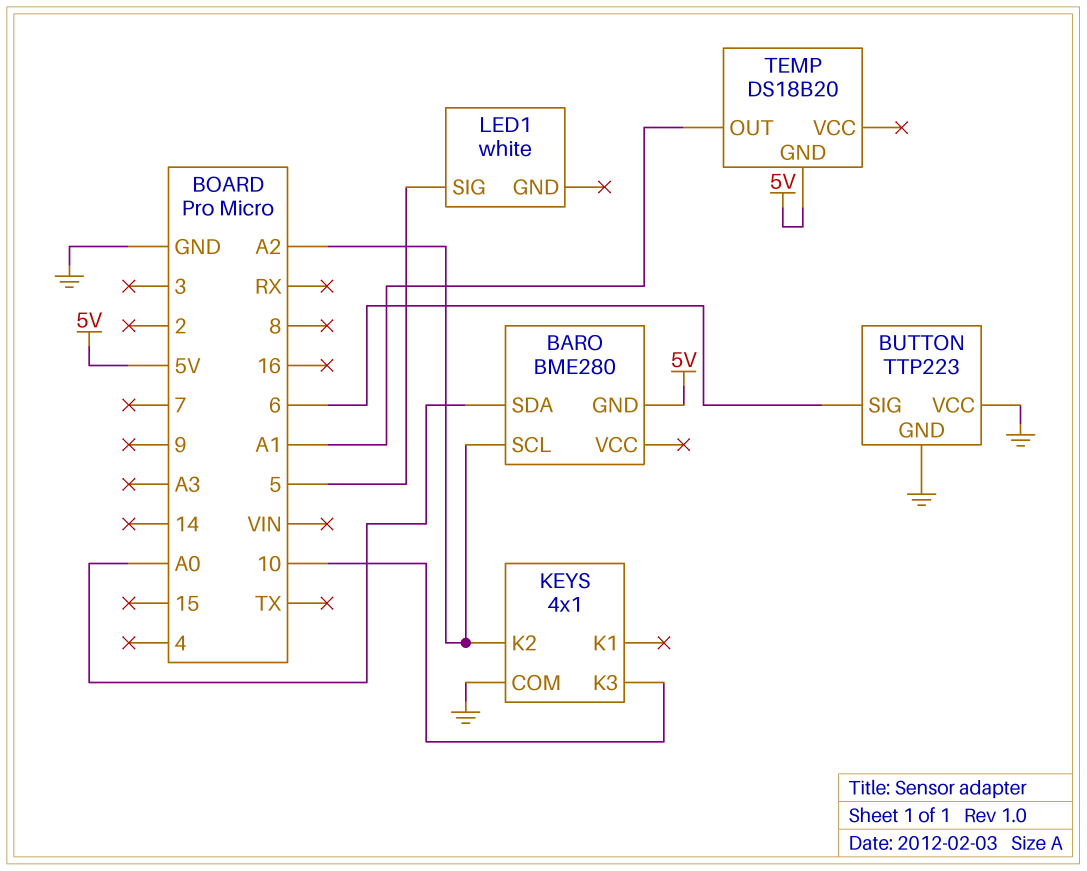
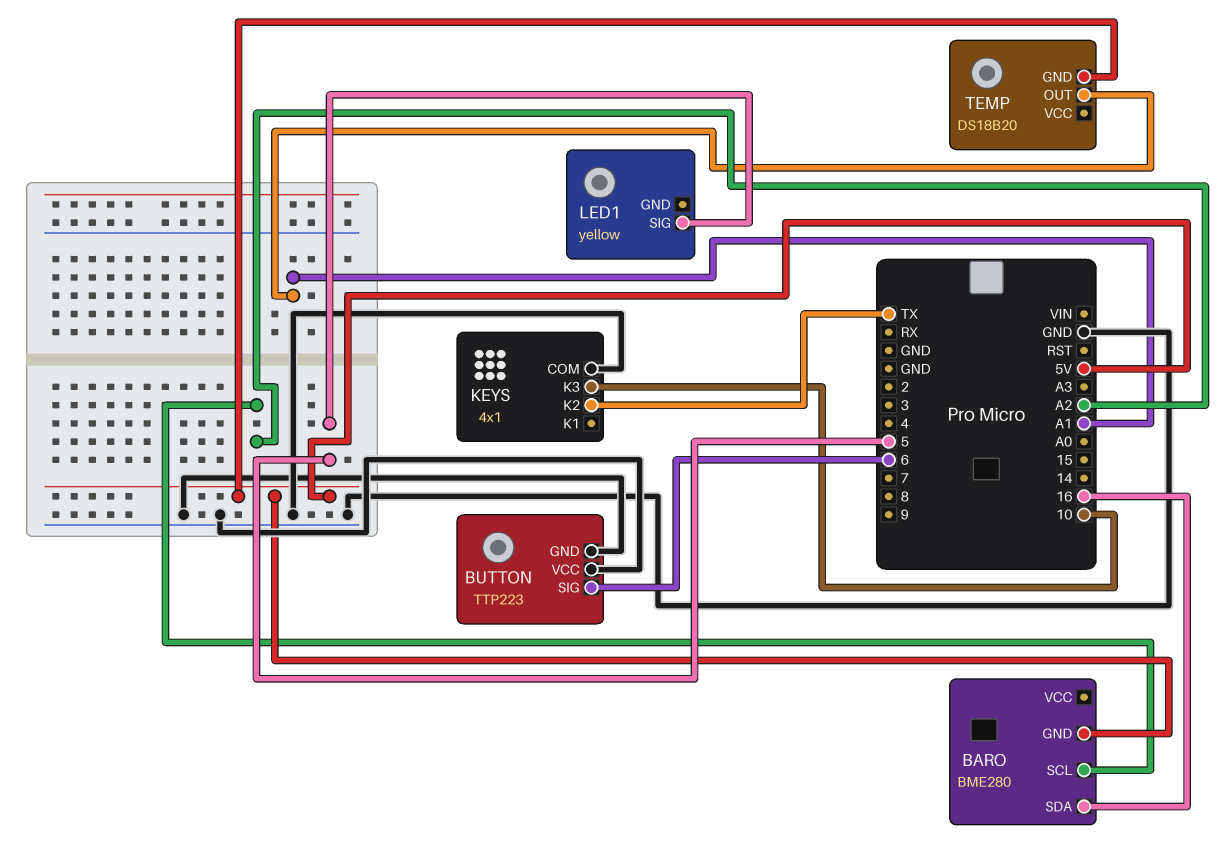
BARO pin SDA: A0 -> 16
KEYS pin K2: A2 -> TX
LED1: white -> yellow

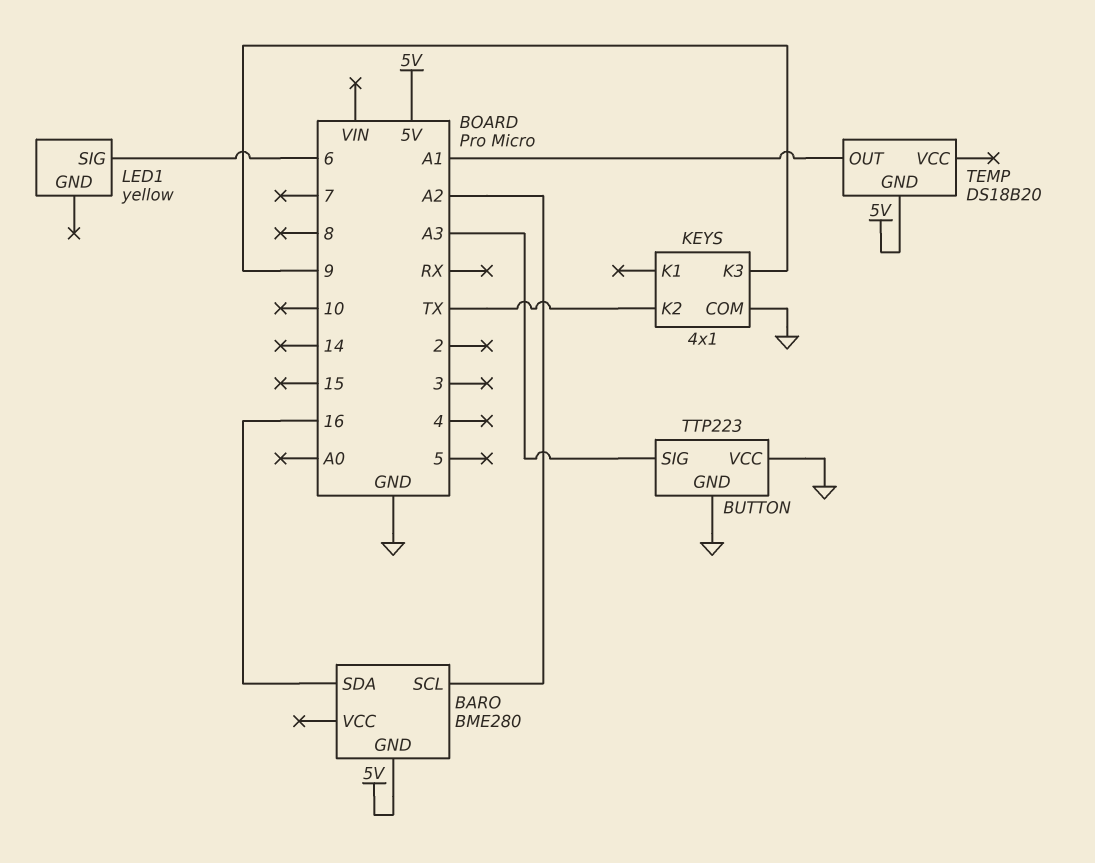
BUTTON pin SIG: 6 -> A3
KEYS pin K3: 10 -> 9
LED1 pin SIG: 5 -> 6

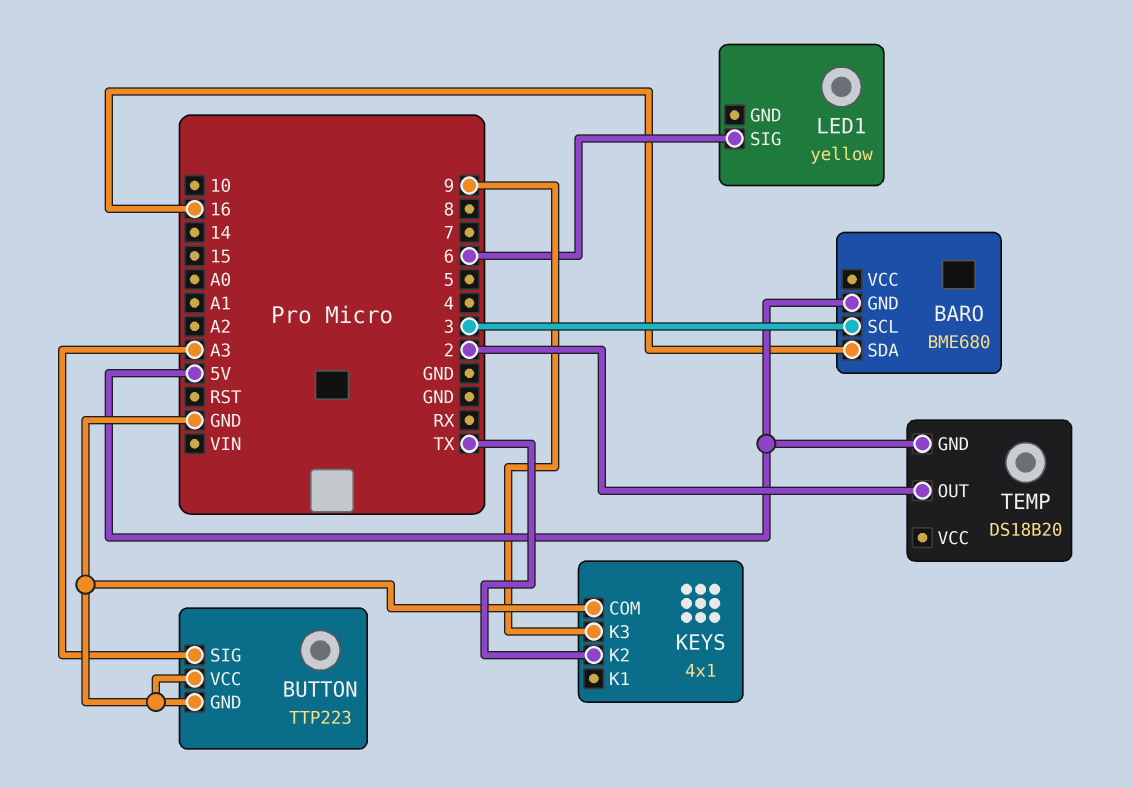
BARO: BME280 -> BME680
BARO pin SCL: A2 -> 3
TEMP pin OUT: A1 -> 2

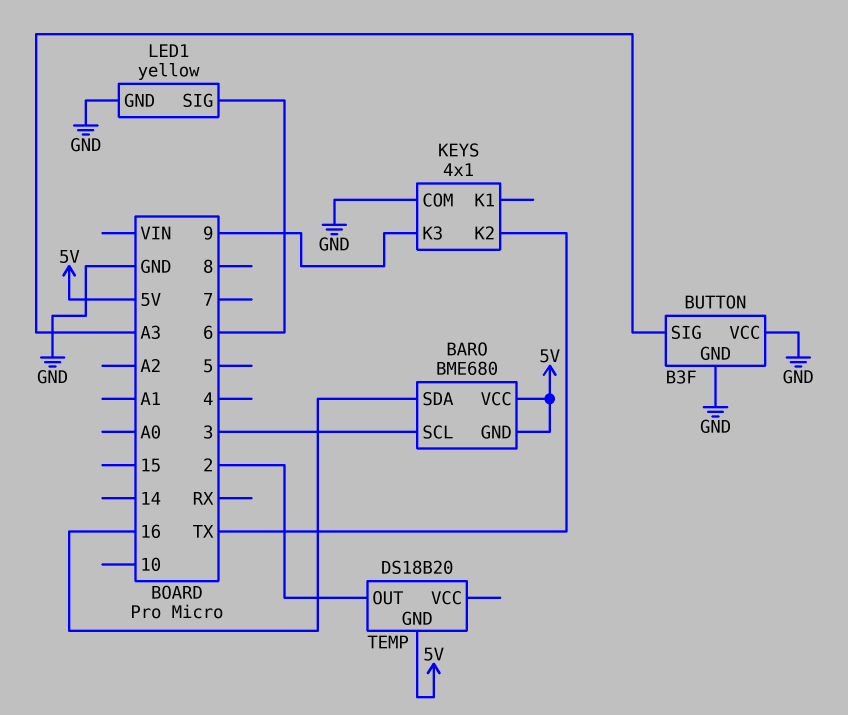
BARO pin VCC: none -> 5V
BUTTON: TTP223 -> B3F
LED1 pin GND: none -> GND

